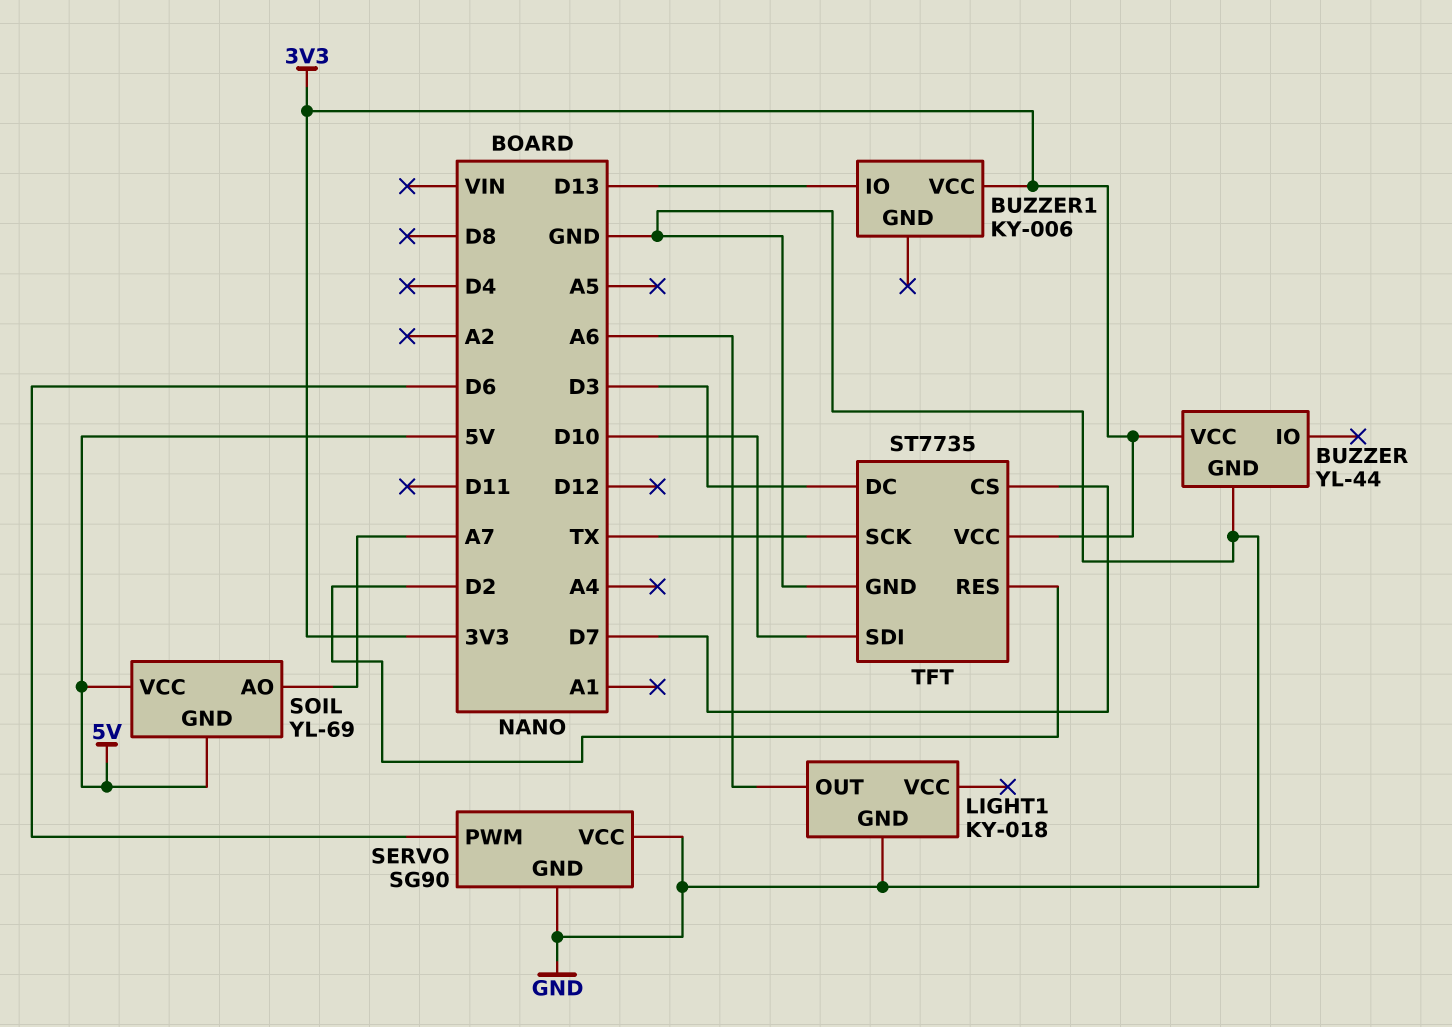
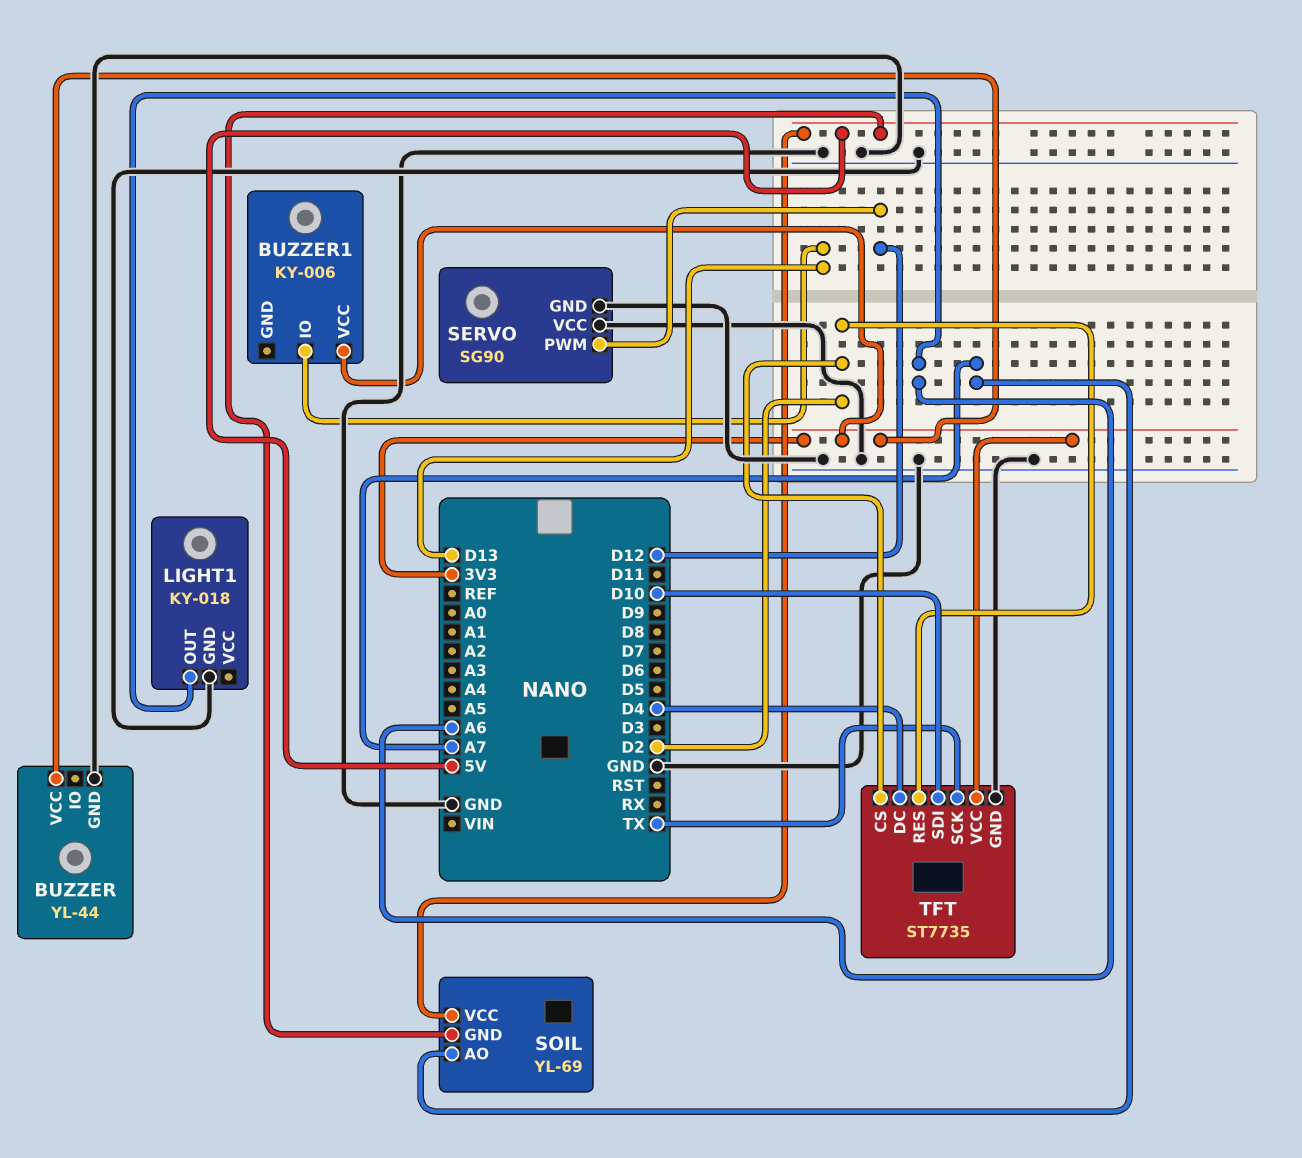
SERVO pin PWM: D6 -> D12
TFT pin CS: D7 -> D2
TFT pin DC: D3 -> D4

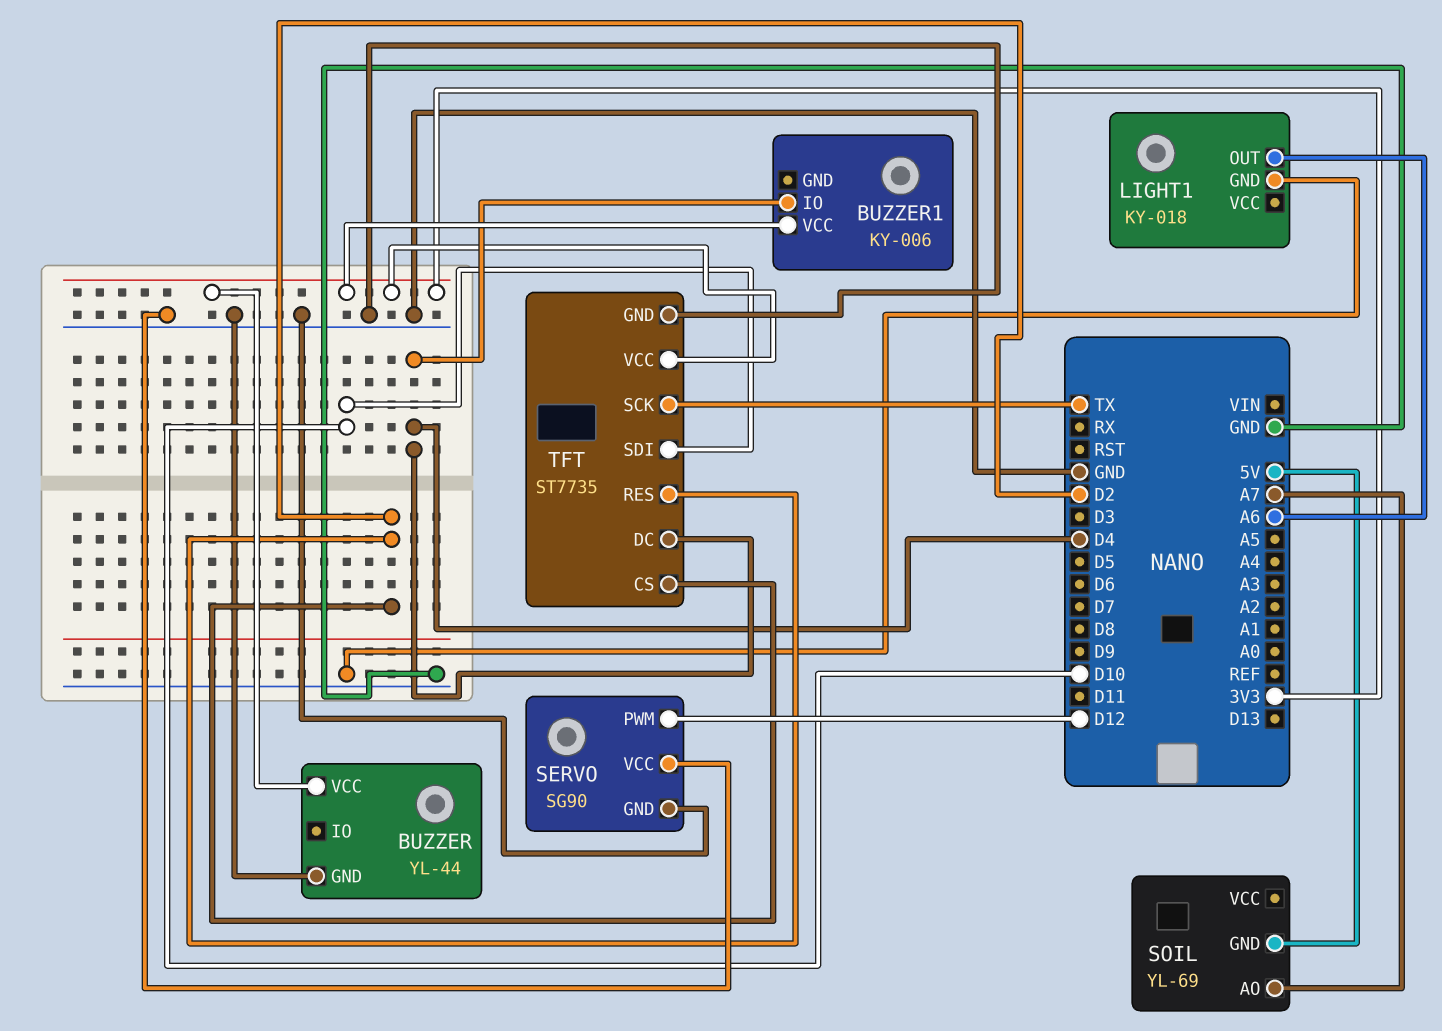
BUZZER1 pin IO: D13 -> D4
SOIL pin VCC: 5V -> none

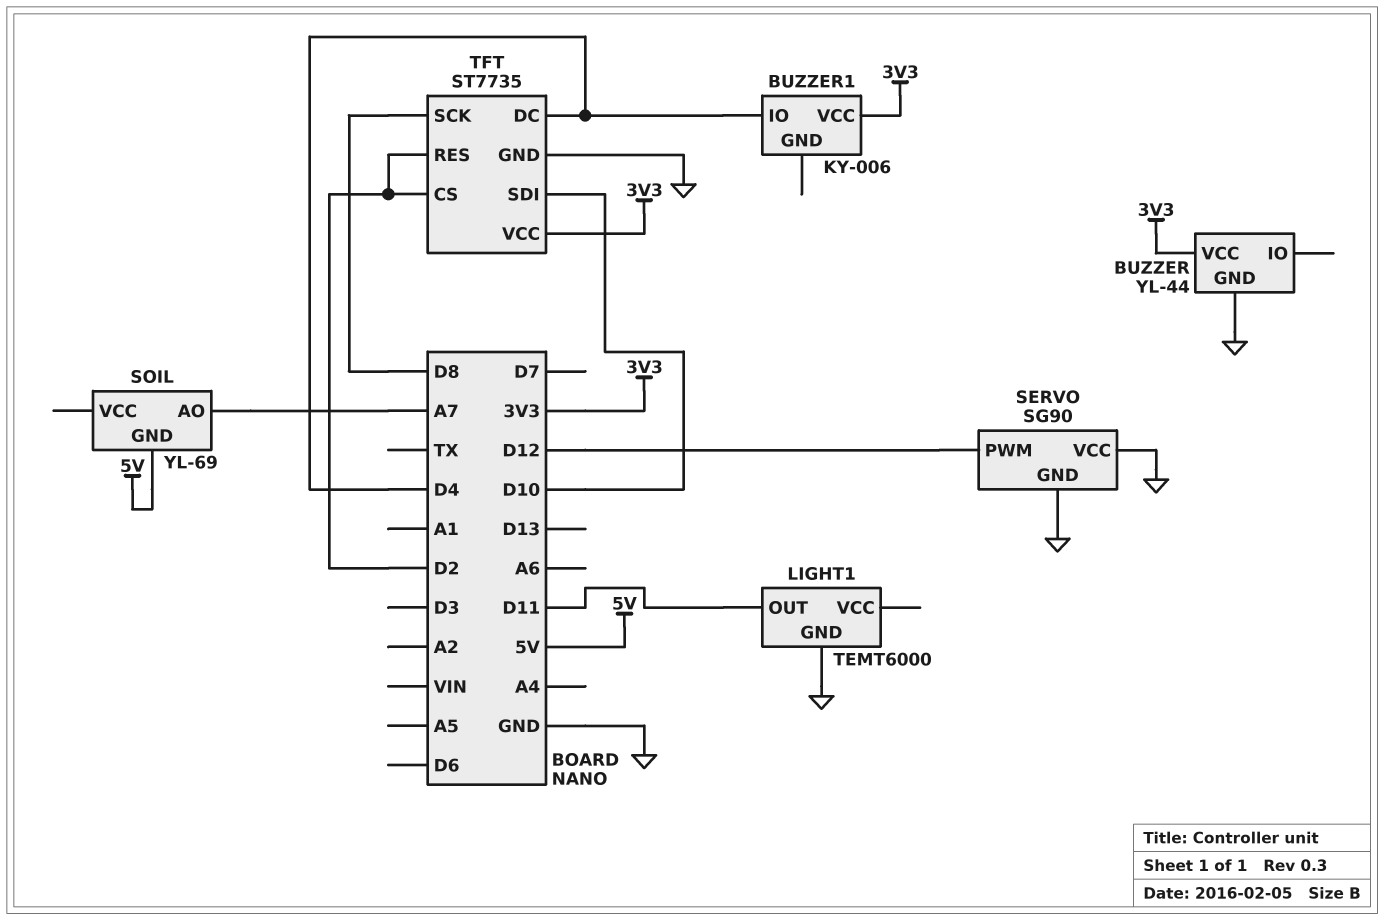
LIGHT1: KY-018 -> TEMT6000
LIGHT1 pin OUT: A6 -> D11
TFT pin SCK: TX -> D8

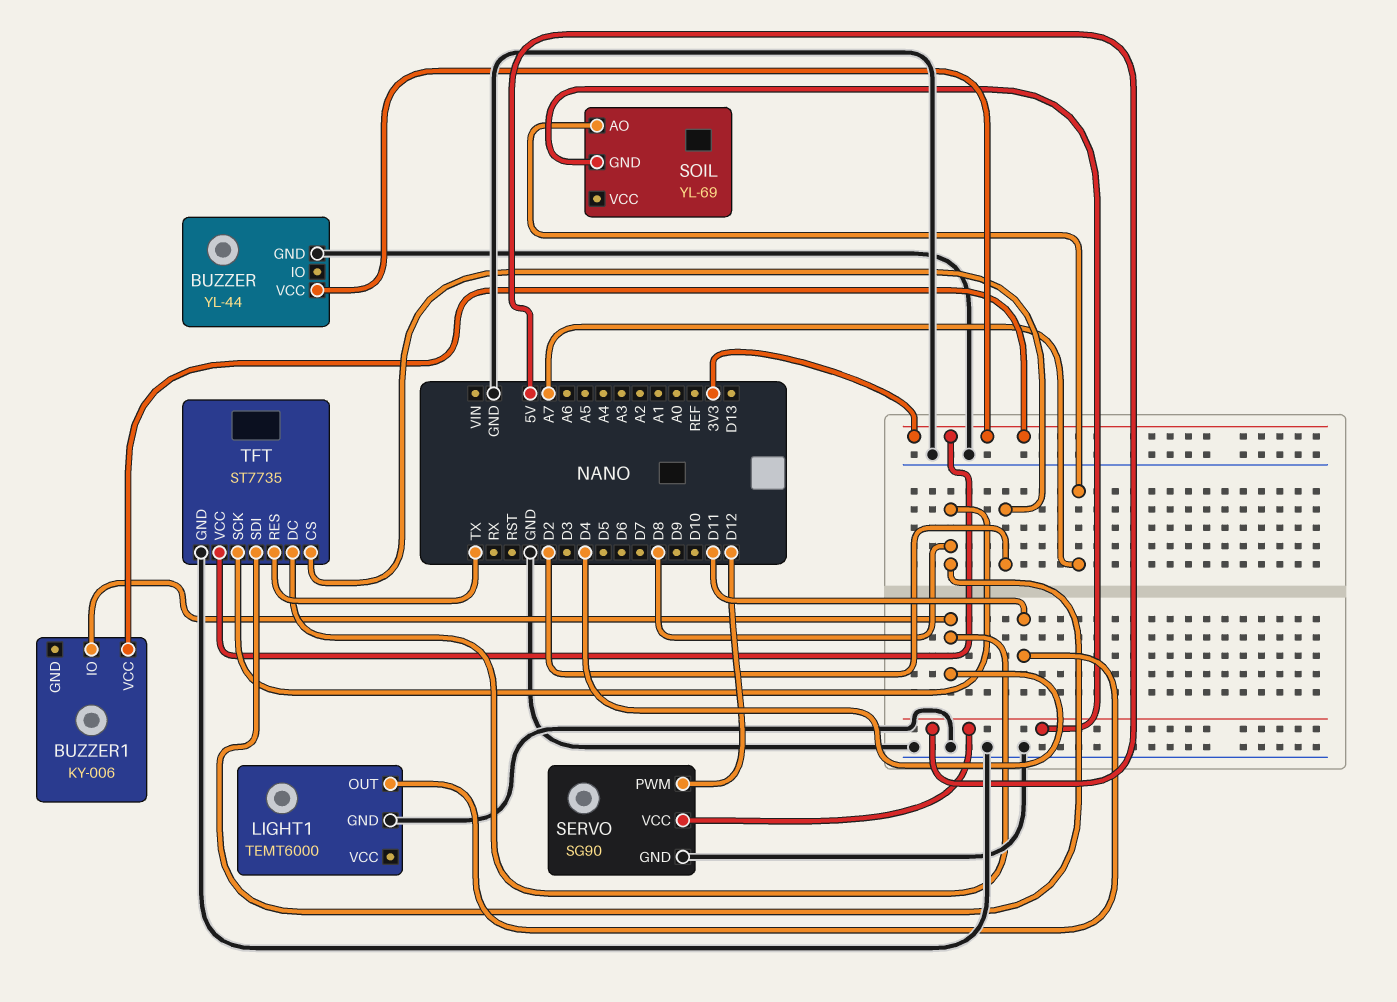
SERVO pin VCC: GND -> 5V
TFT pin RES: D2 -> TX
TFT pin SDI: D10 -> D8

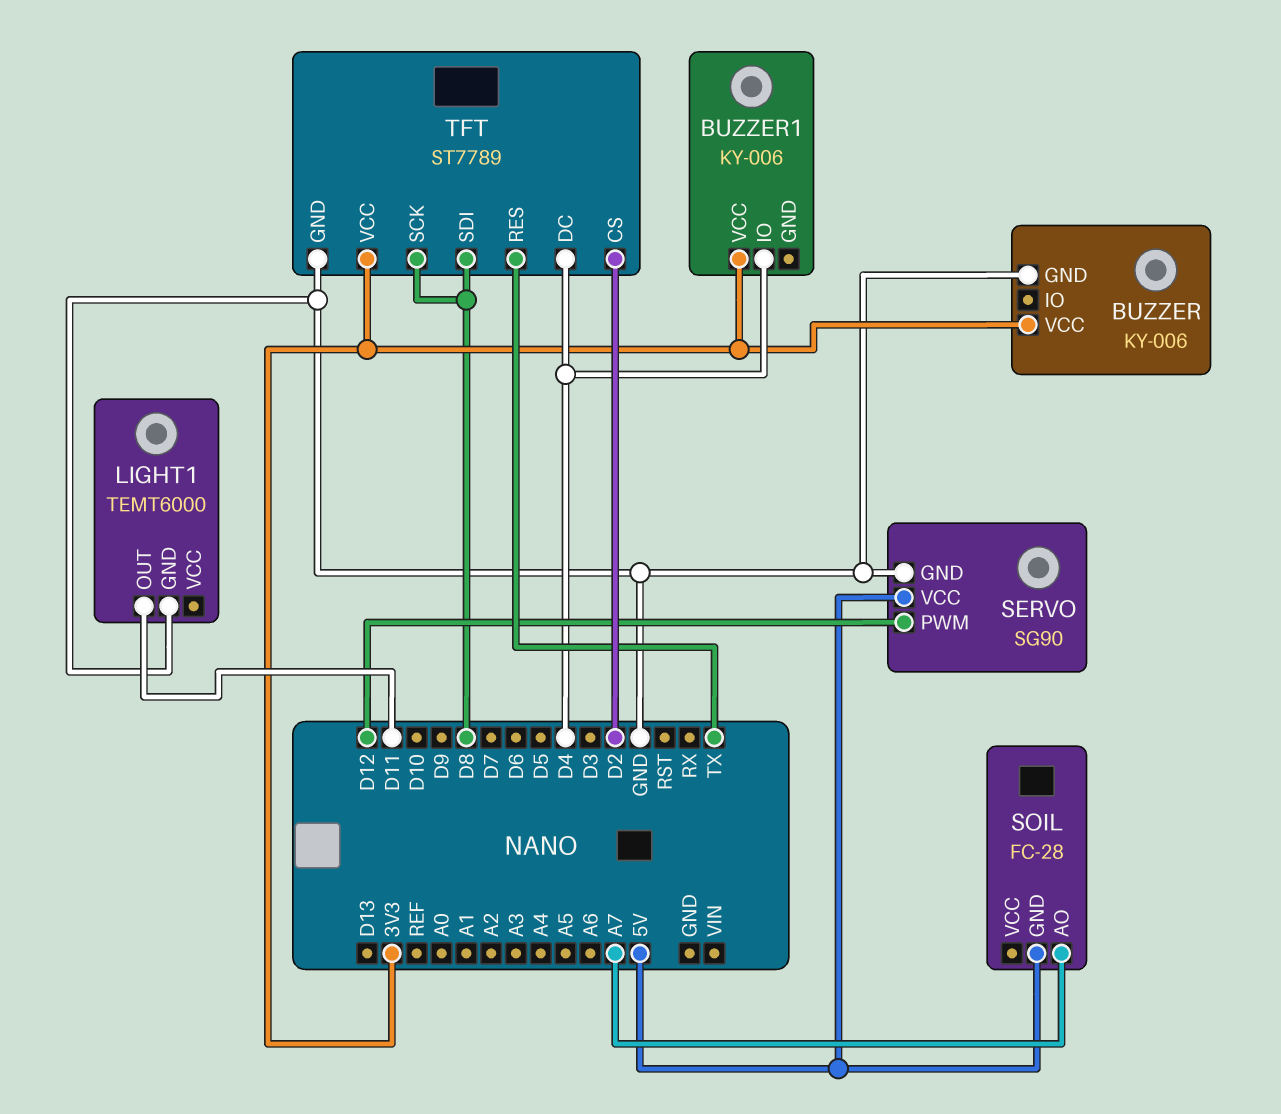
BUZZER: YL-44 -> KY-006
SOIL: YL-69 -> FC-28
TFT: ST7735 -> ST7789

